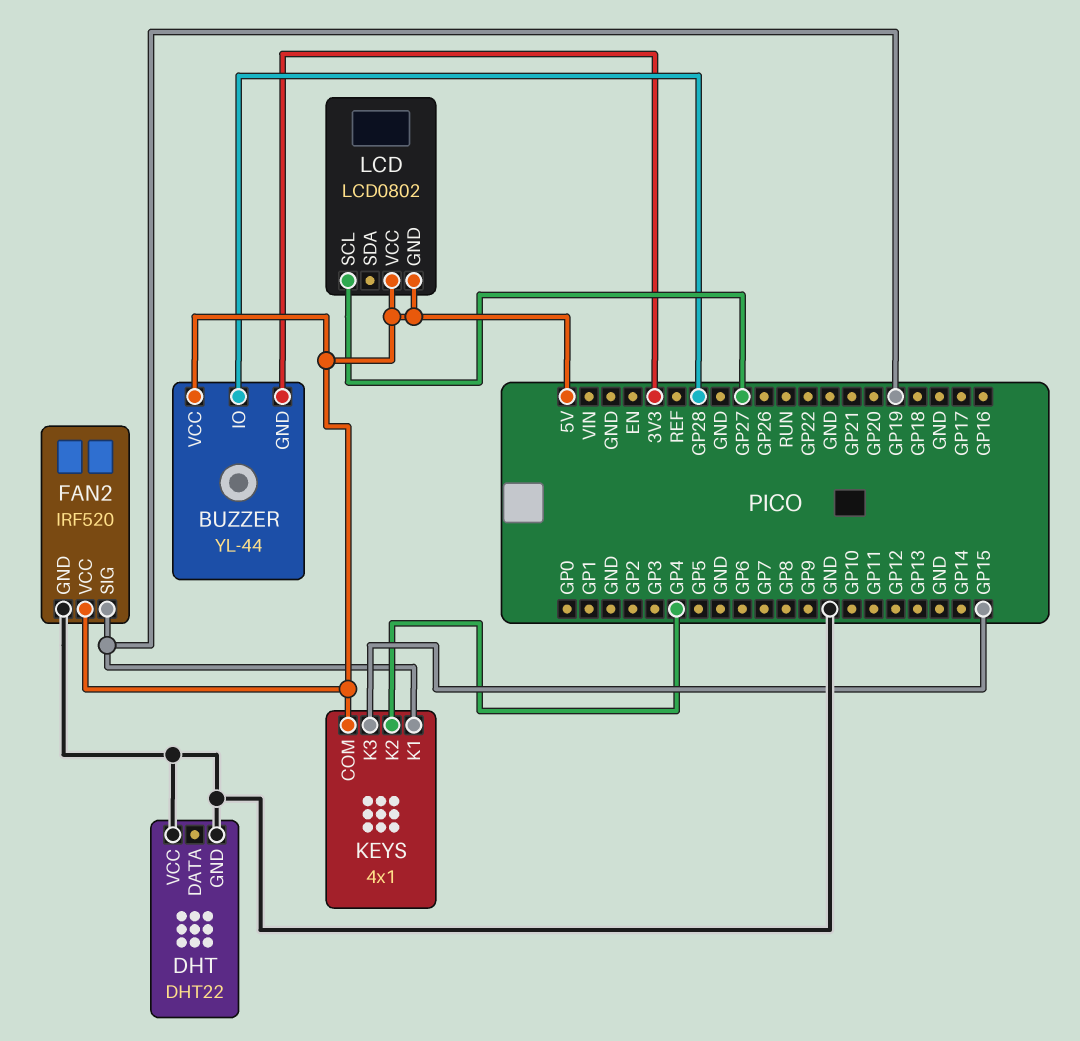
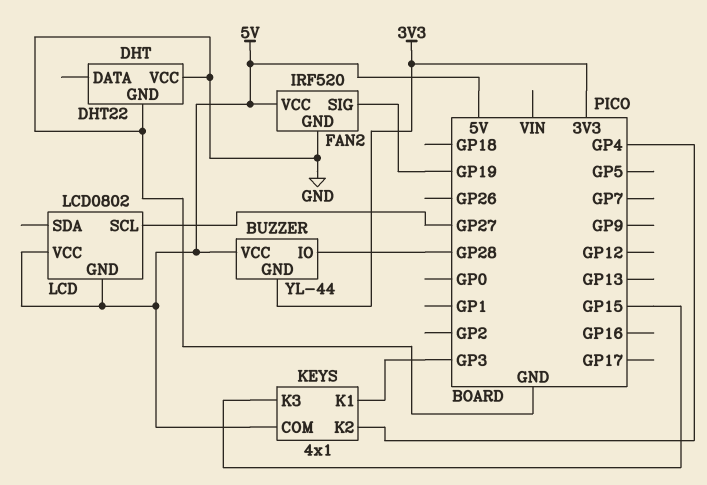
KEYS pin K1: GP19 -> GP3

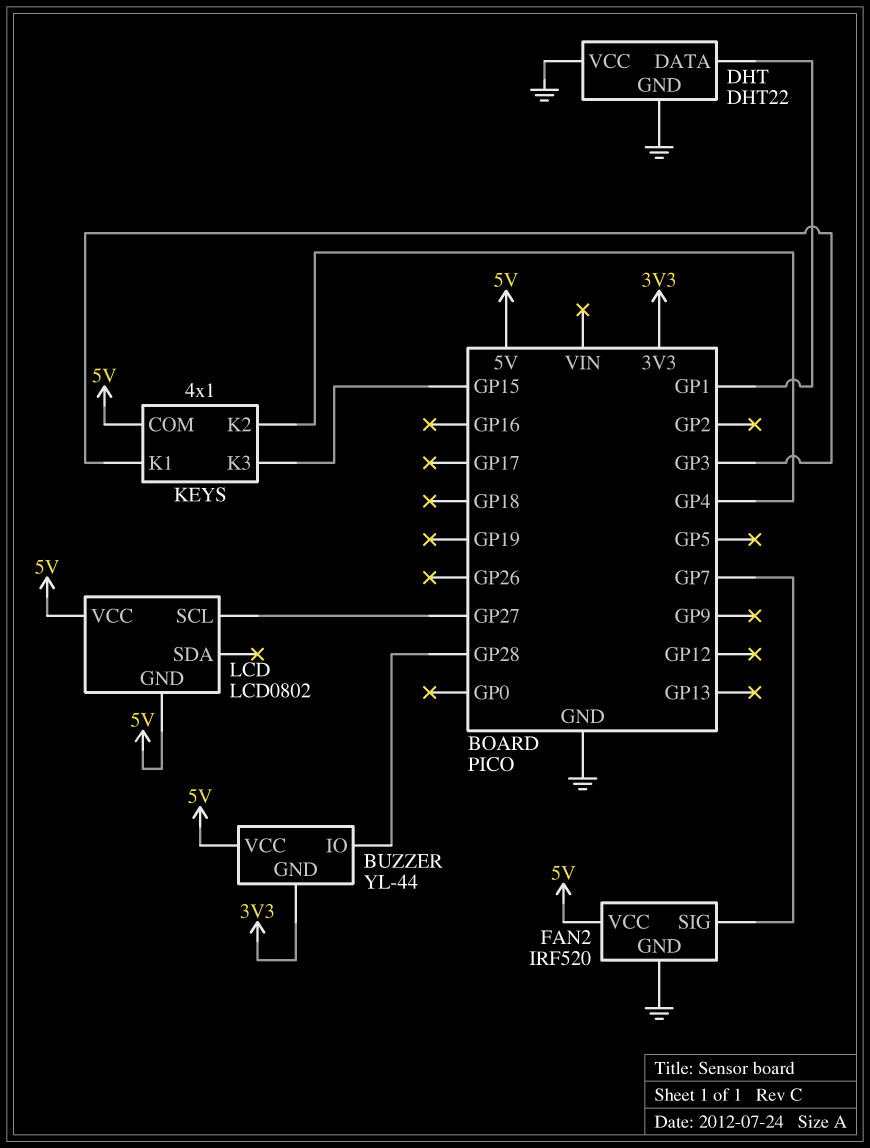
DHT pin DATA: none -> GP1
FAN2 pin SIG: GP19 -> GP7

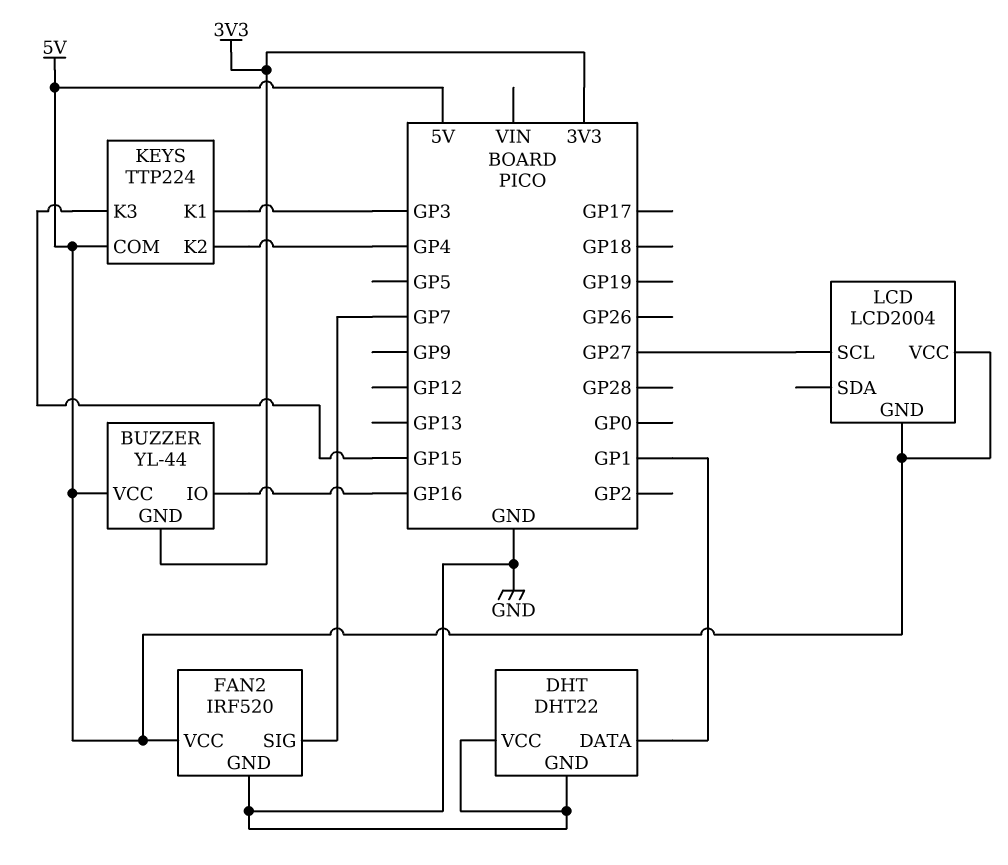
BUZZER pin IO: GP28 -> GP16
KEYS: 4x1 -> TTP224
LCD: LCD0802 -> LCD2004

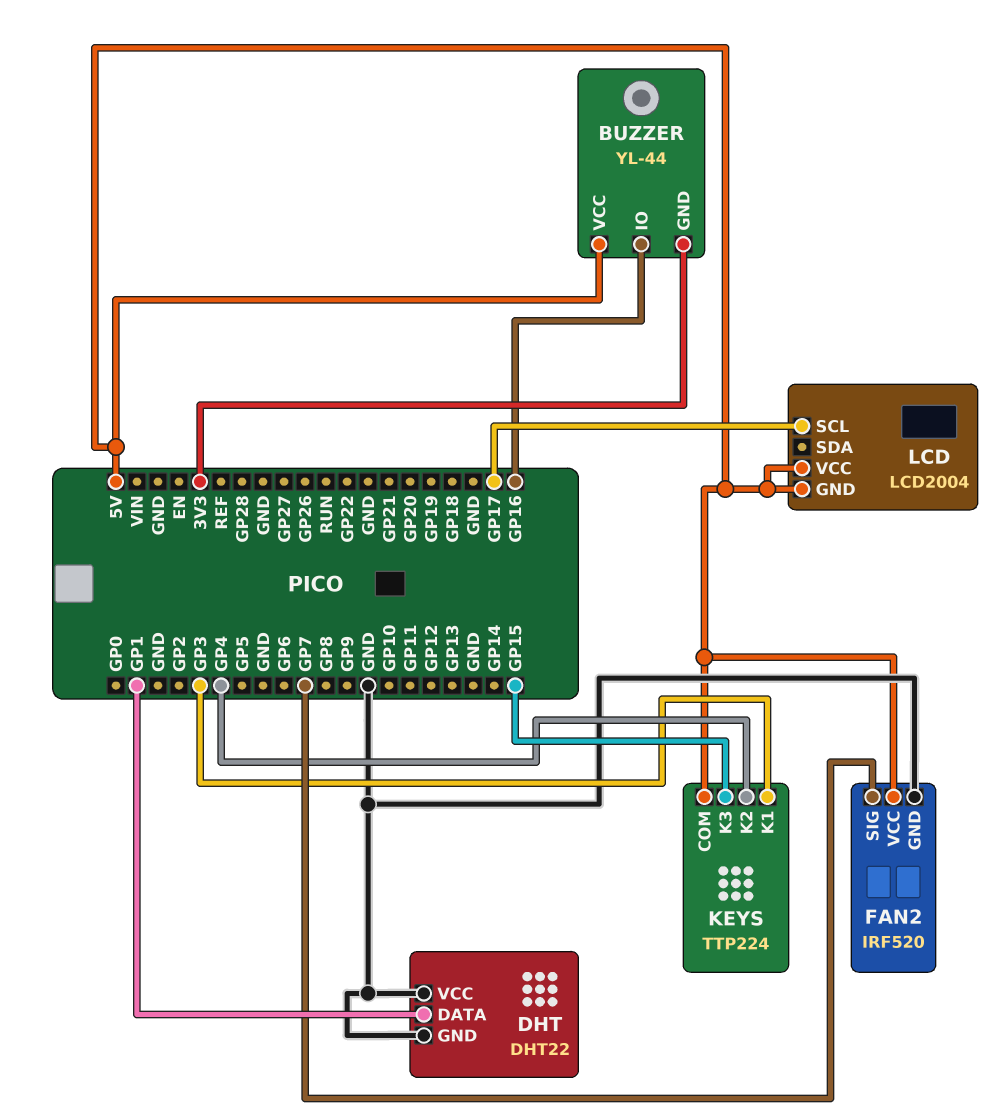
LCD pin SCL: GP27 -> GP17

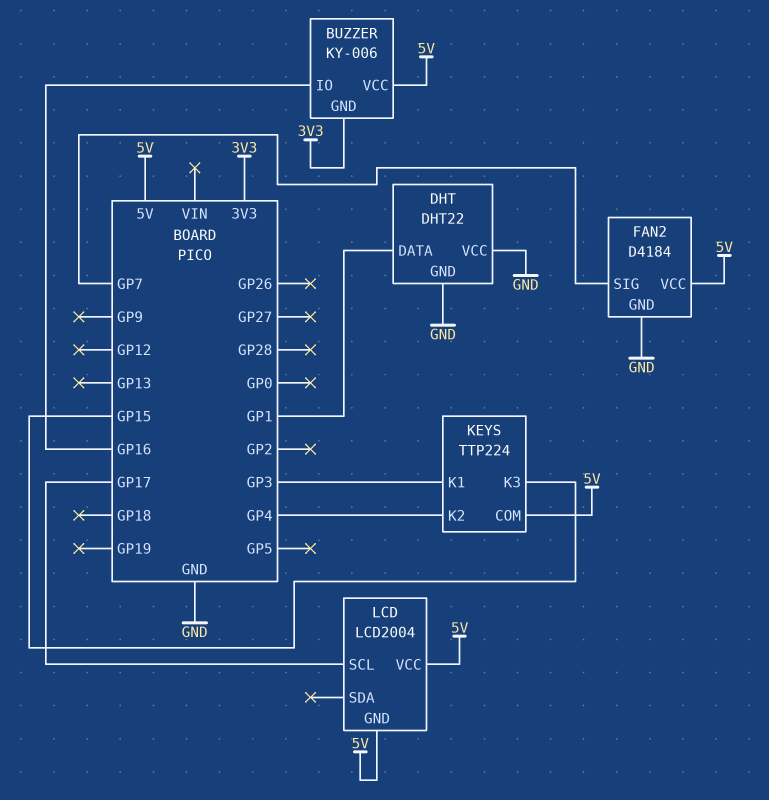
BUZZER: YL-44 -> KY-006
FAN2: IRF520 -> D4184

